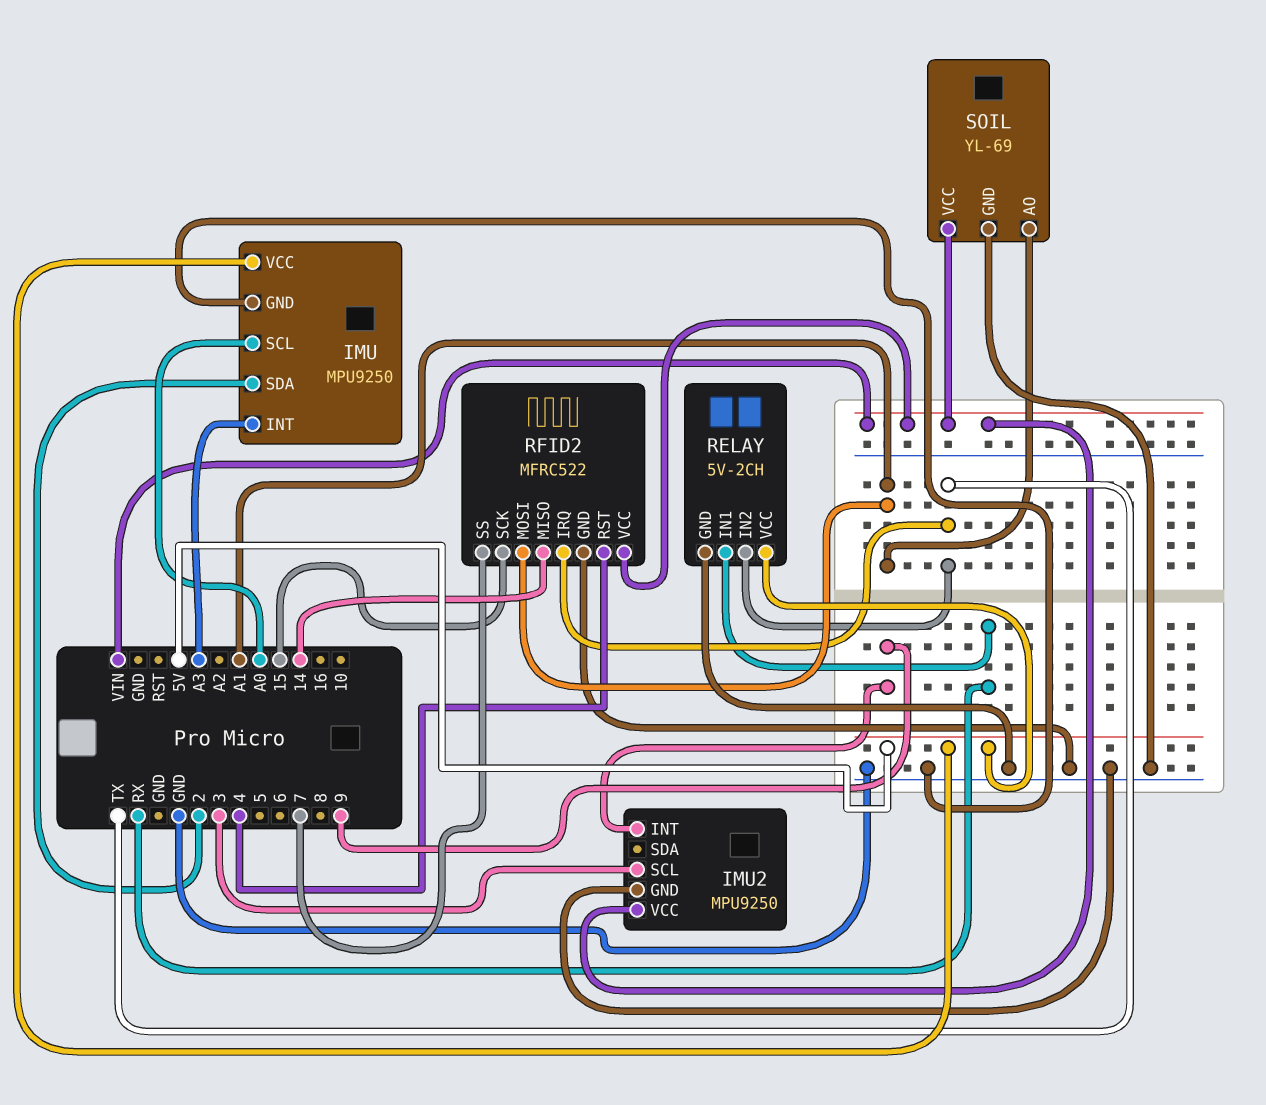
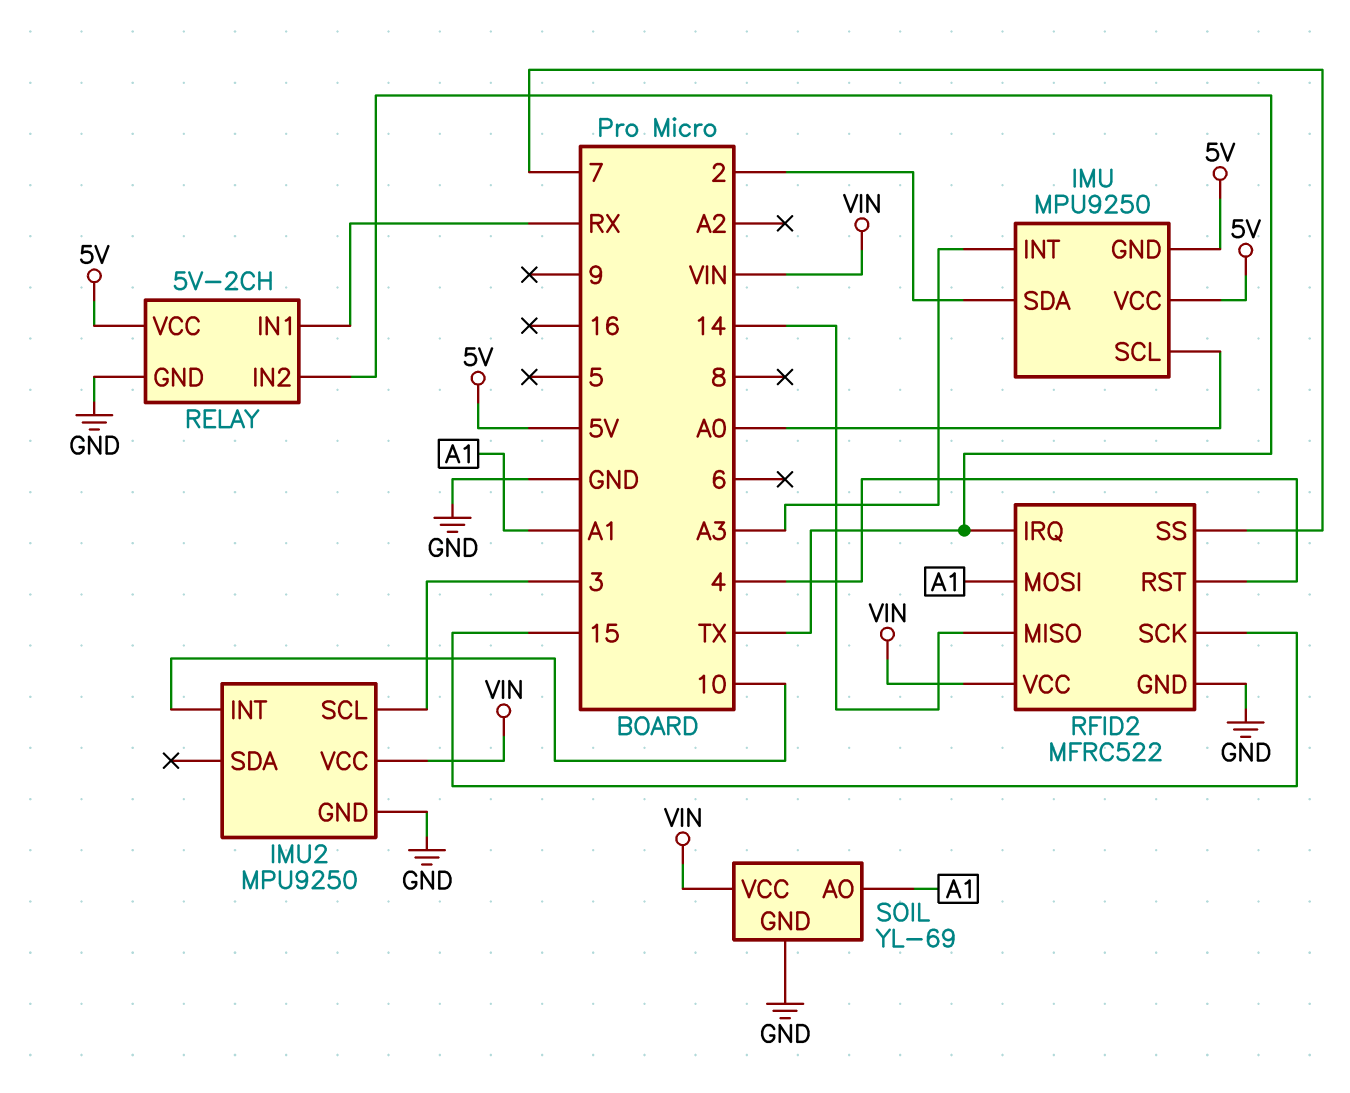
IMU pin GND: GND -> 5V
IMU2 pin INT: 9 -> 10

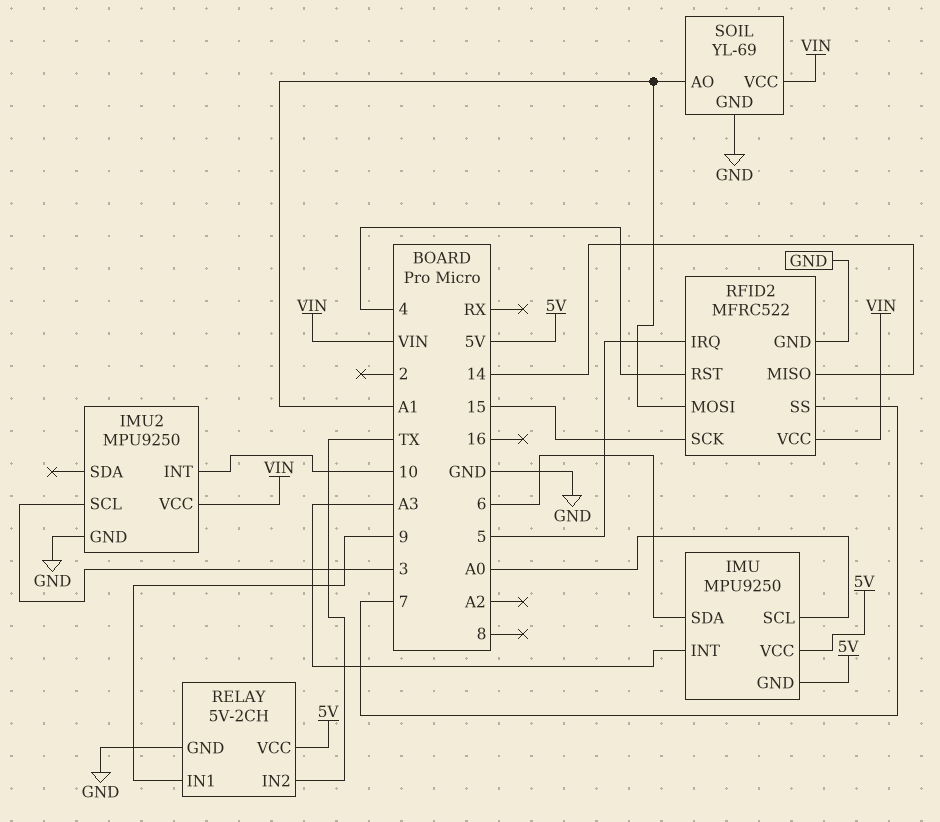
IMU pin SDA: 2 -> 6
RELAY pin IN1: RX -> 9
RFID2 pin IRQ: TX -> 5

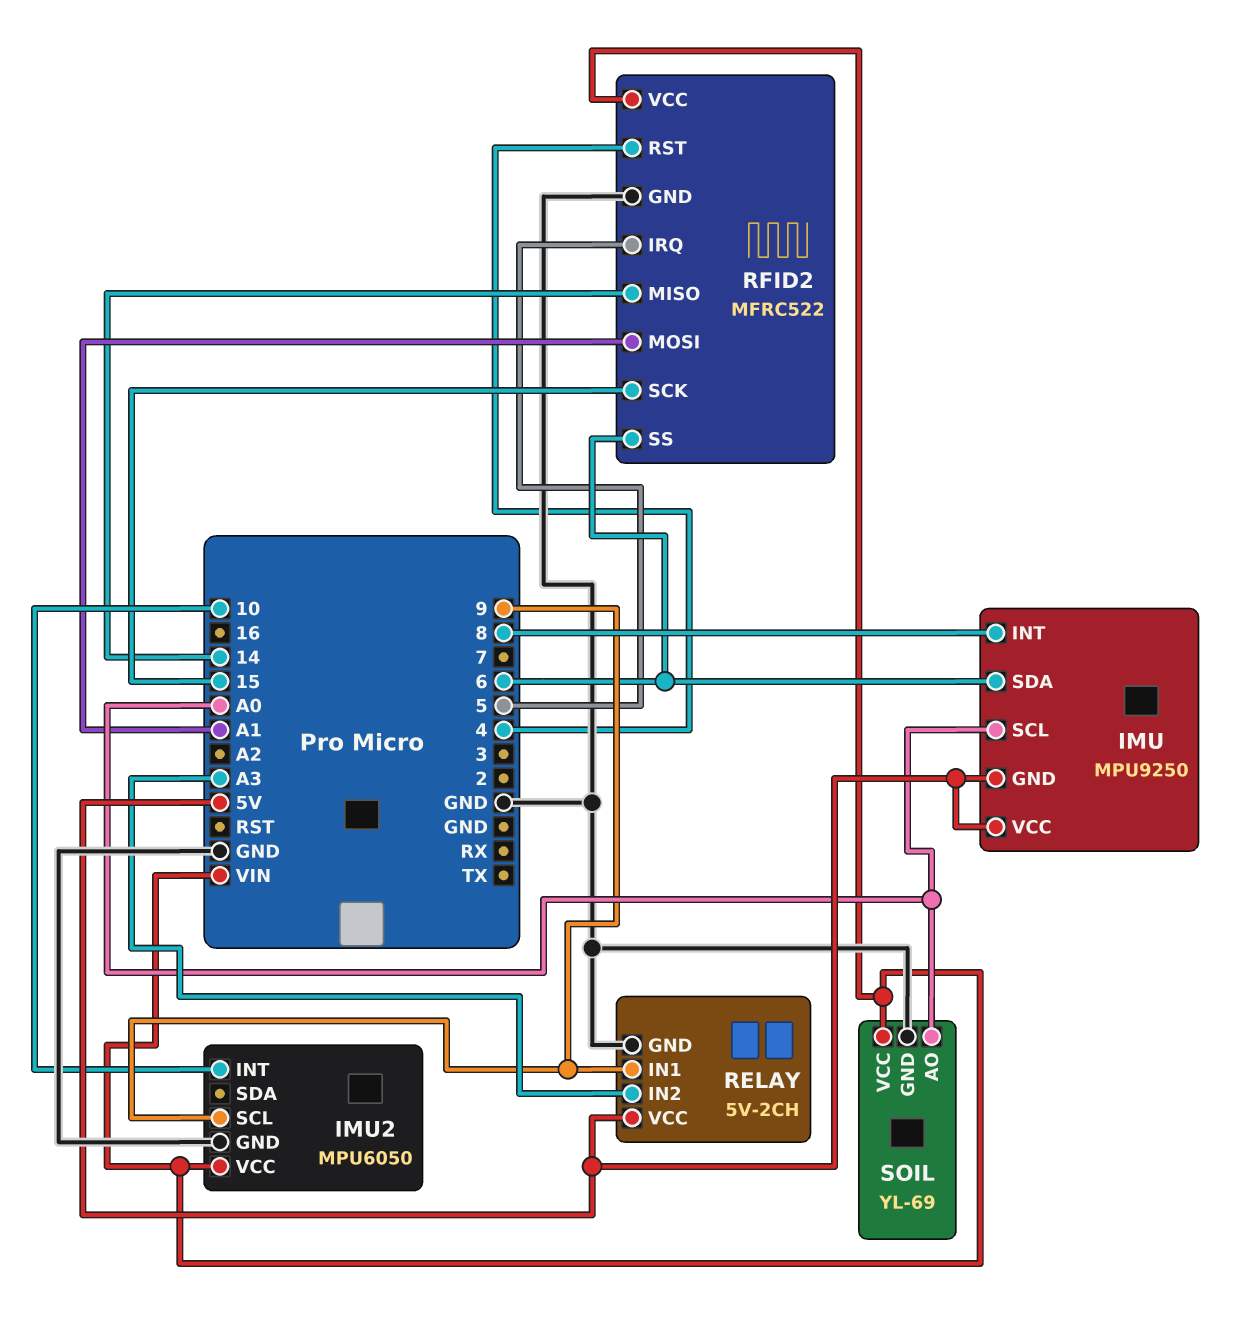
IMU pin INT: A3 -> 8
IMU2: MPU9250 -> MPU6050
IMU2 pin SCL: 3 -> 9
RELAY pin IN2: TX -> A3
RFID2 pin SS: 7 -> 6
SOIL pin AO: A1 -> A0

